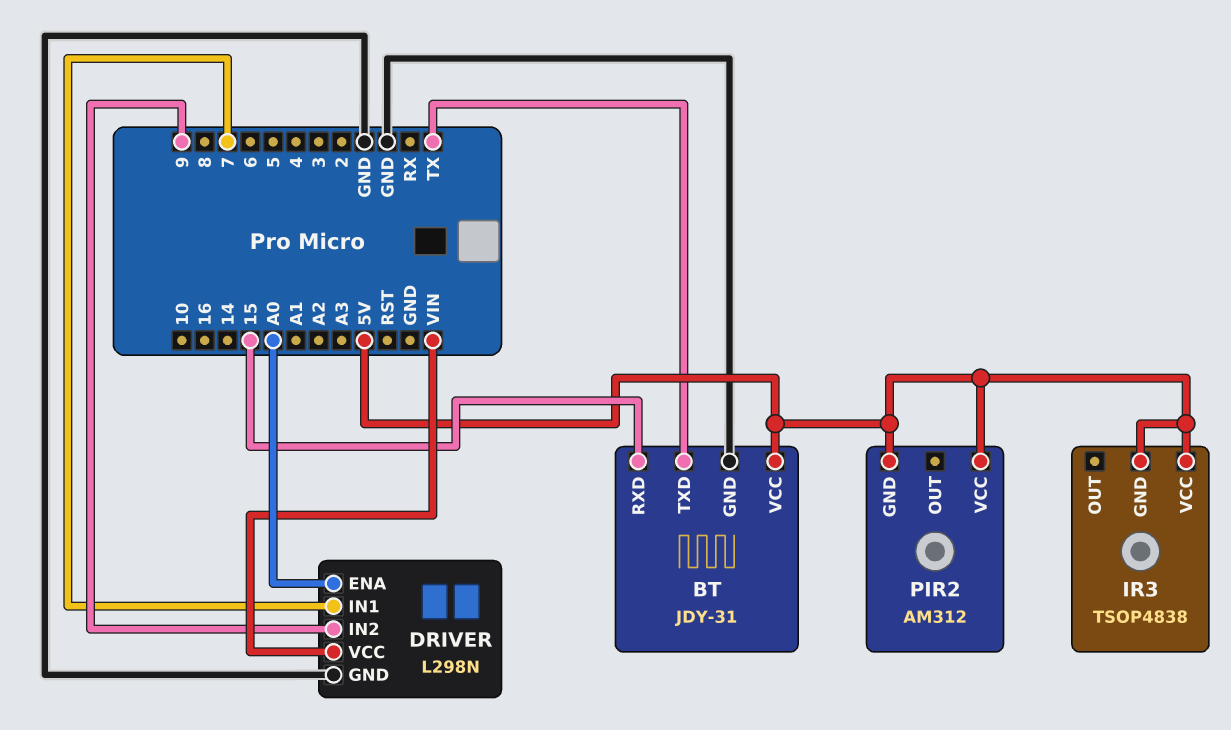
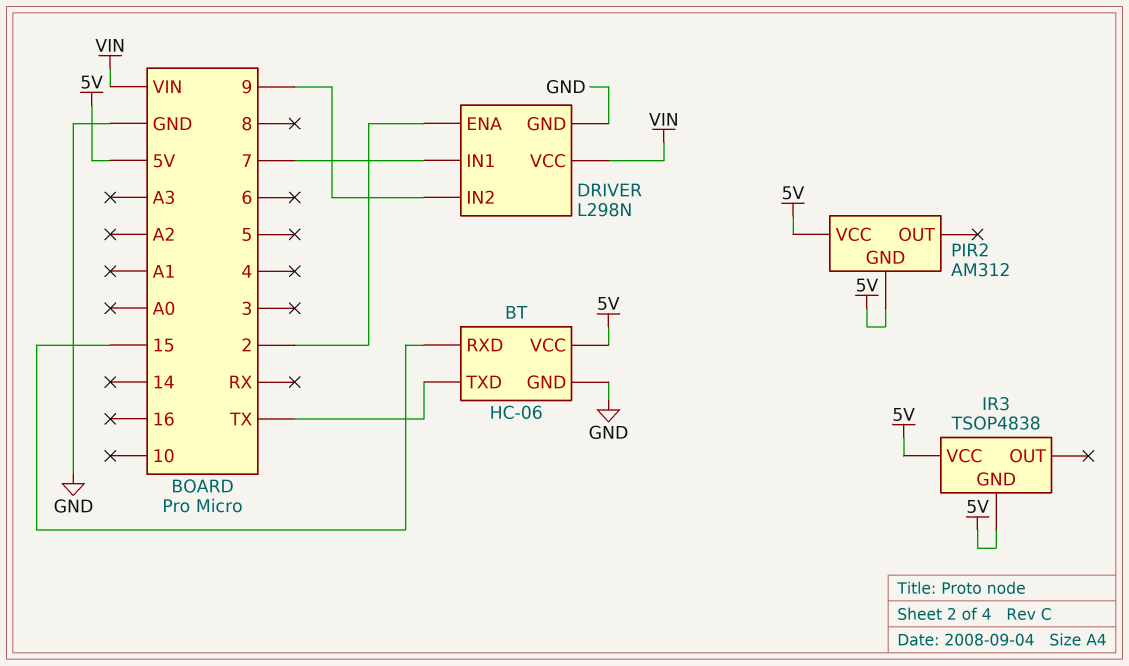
BT: JDY-31 -> HC-06
DRIVER pin ENA: A0 -> 2

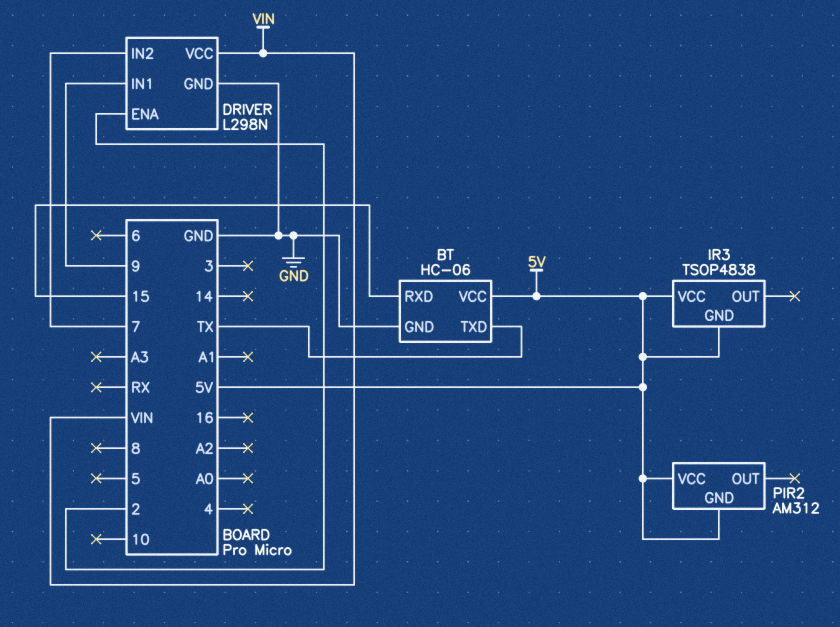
DRIVER pin IN1: 7 -> 9
DRIVER pin IN2: 9 -> 7

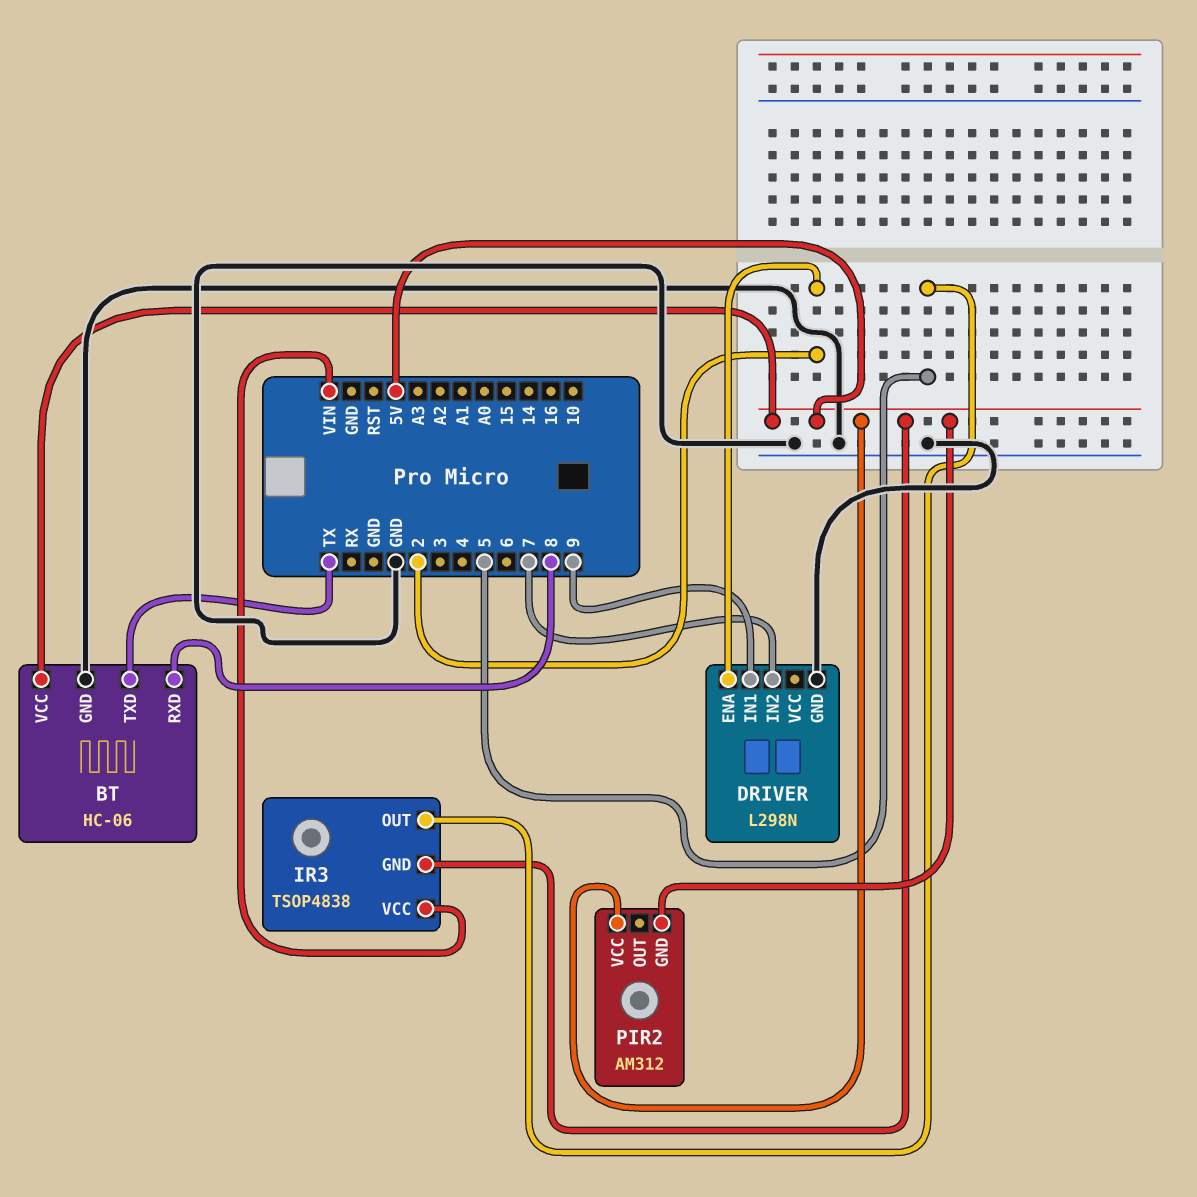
BT pin RXD: 15 -> 8
DRIVER pin VCC: VIN -> none
IR3 pin OUT: none -> 5
IR3 pin VCC: 5V -> VIN

